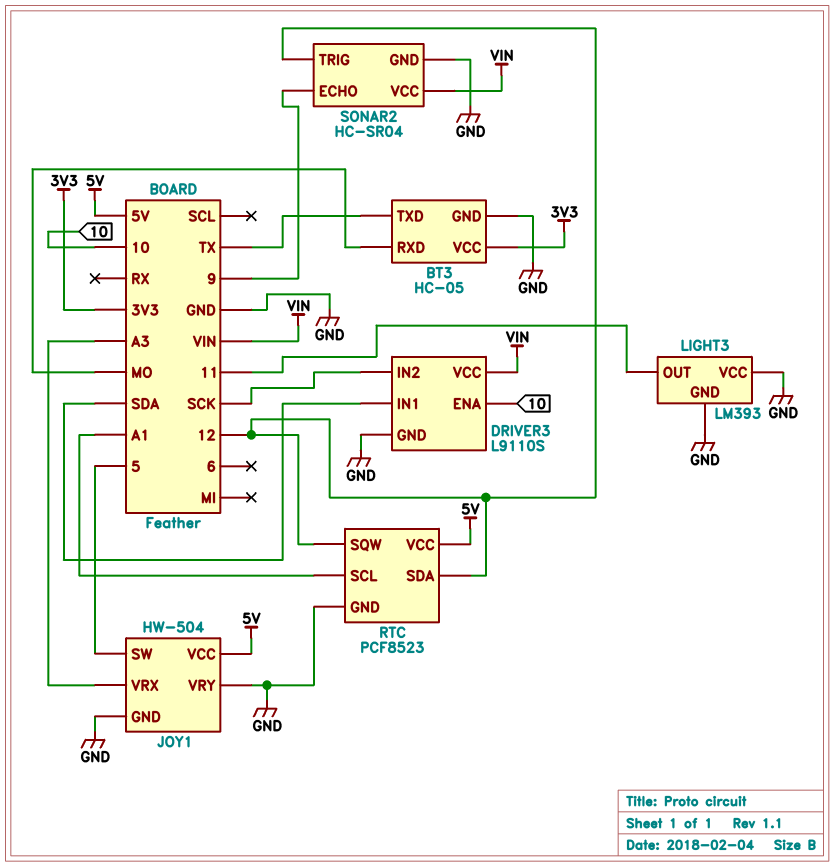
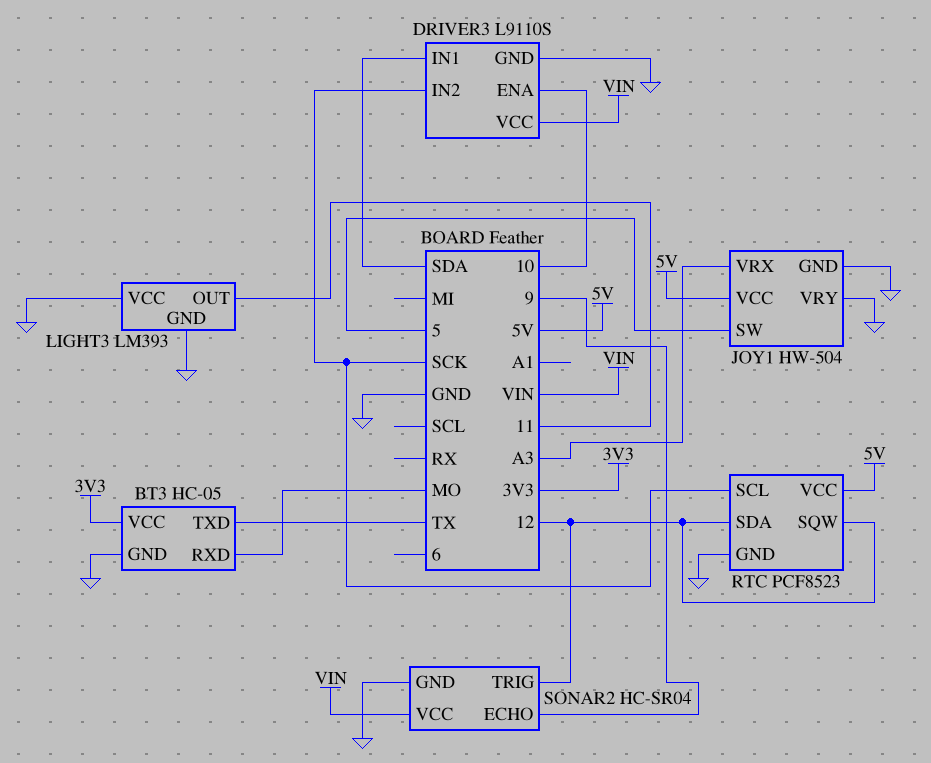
RTC pin SCL: A1 -> SCK

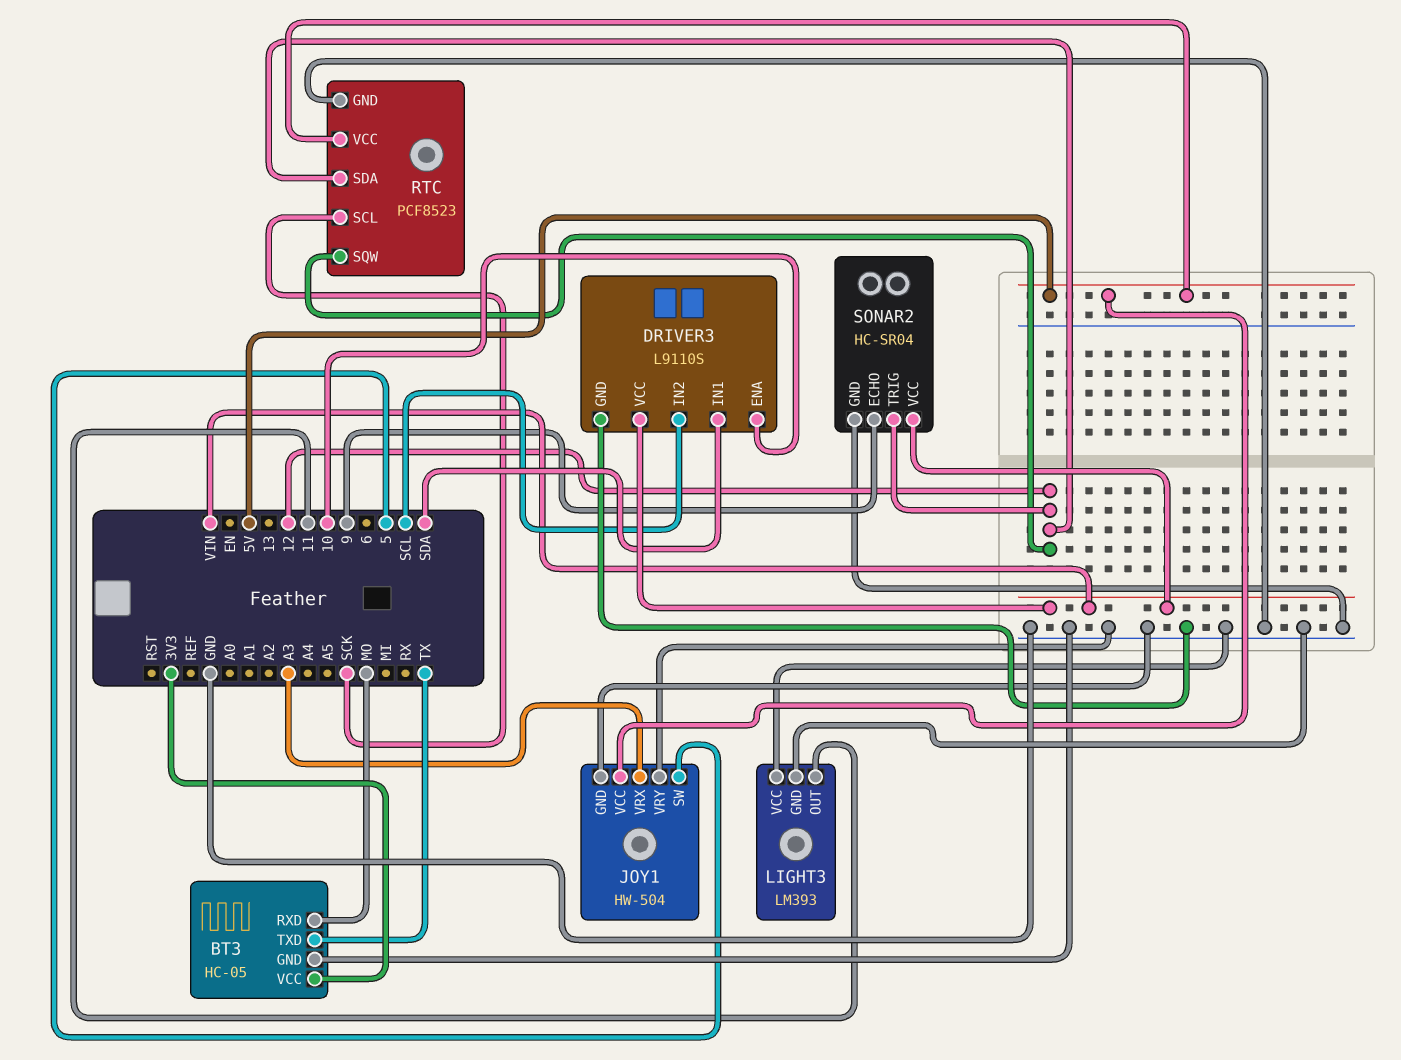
DRIVER3 pin IN2: SCK -> SCL

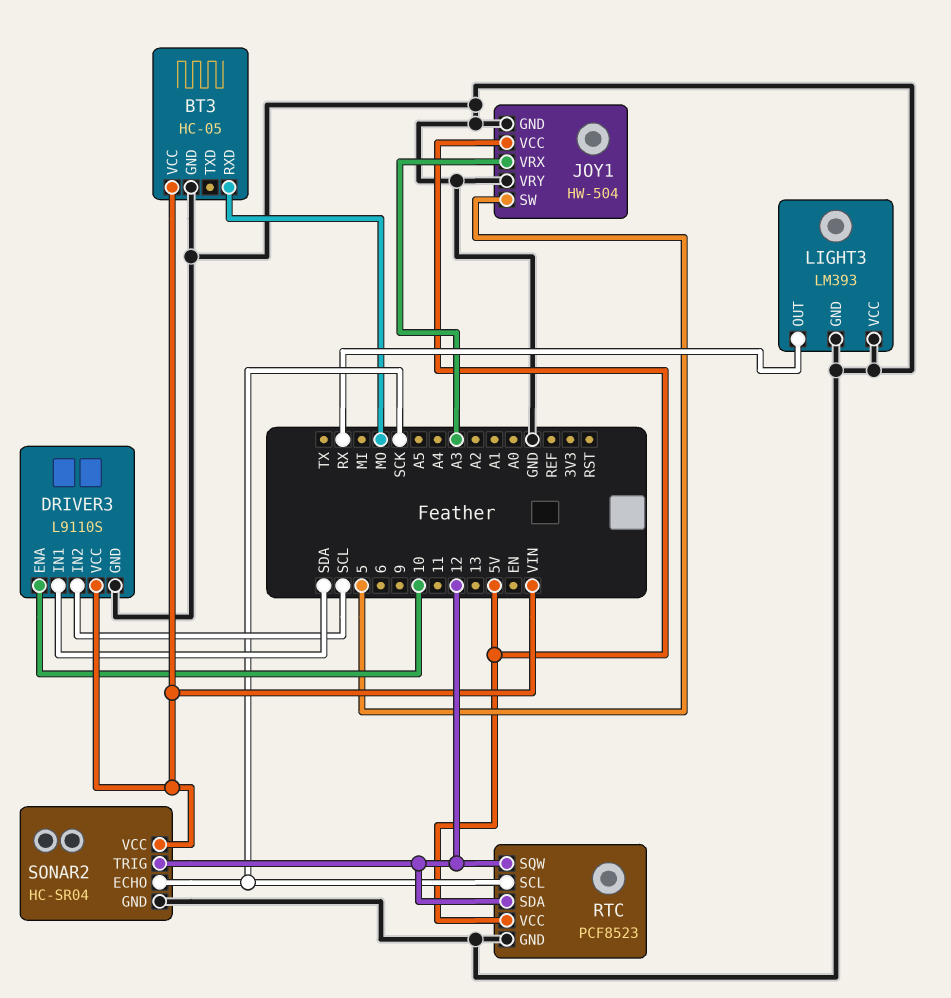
BT3 pin TXD: TX -> none
BT3 pin VCC: 3V3 -> VIN
LIGHT3 pin OUT: 11 -> RX
SONAR2 pin ECHO: 9 -> SCK

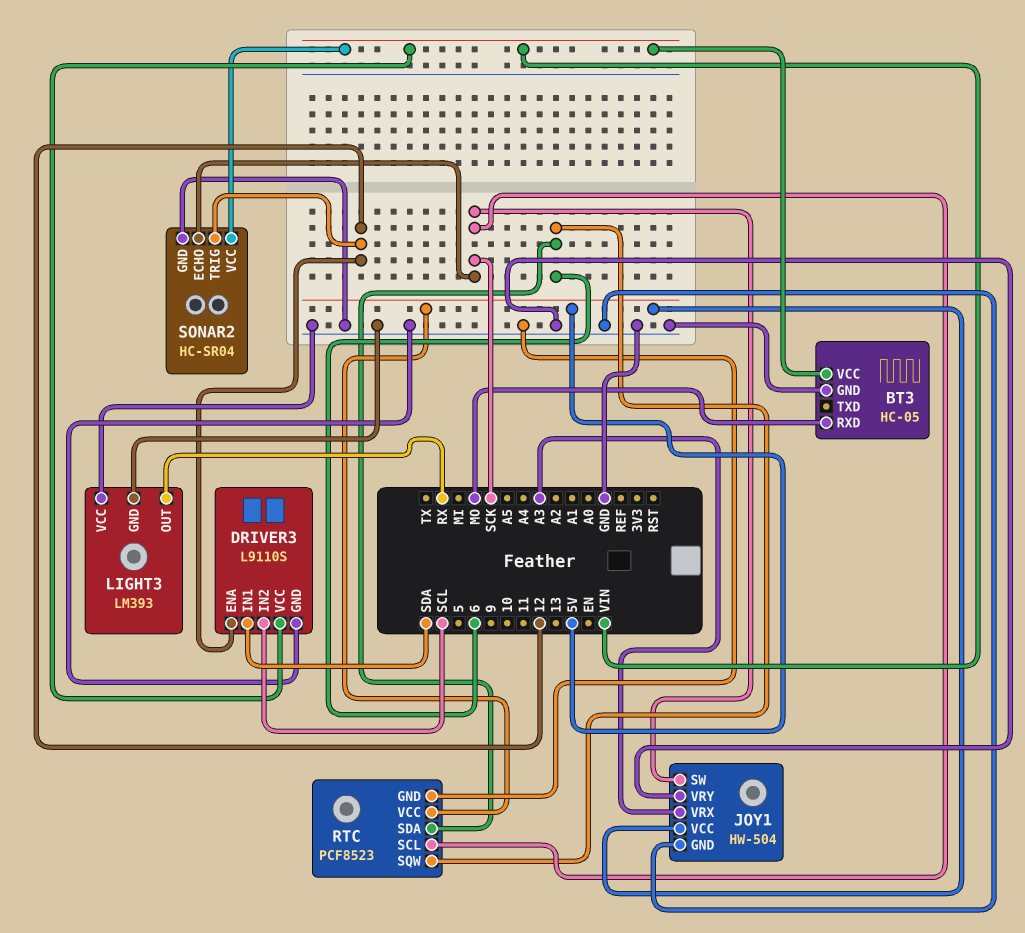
DRIVER3 pin ENA: 10 -> 12
JOY1 pin SW: 5 -> SCK
RTC pin SDA: 12 -> 6
RTC pin SQW: 12 -> 6

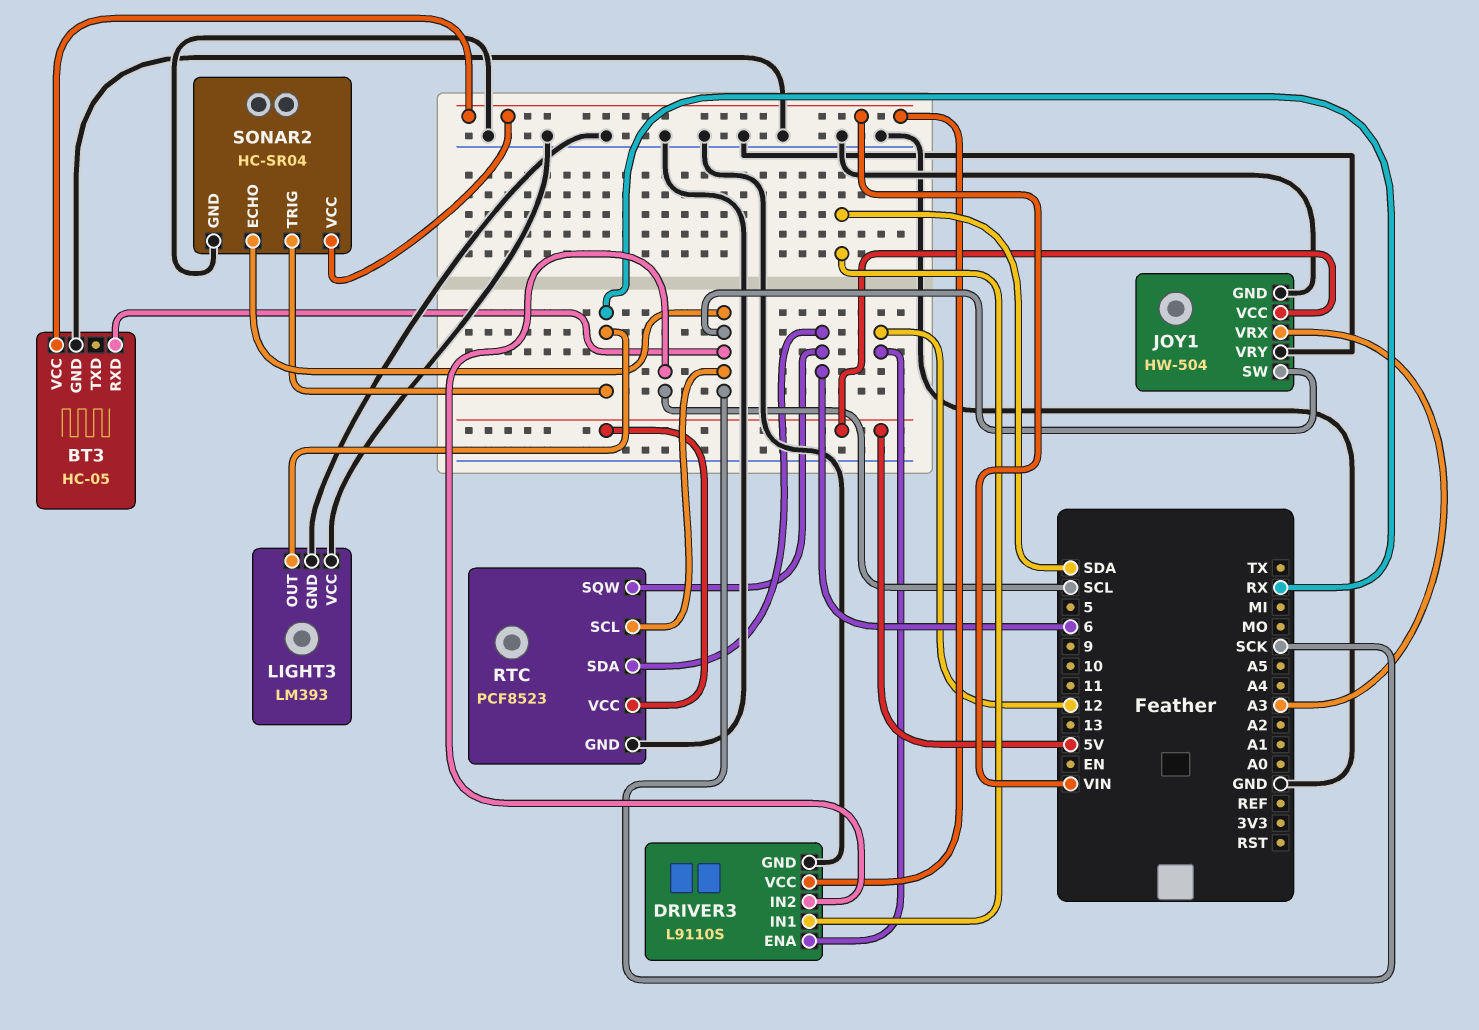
BT3 pin RXD: MO -> SCK
SONAR2 pin TRIG: 12 -> RX

